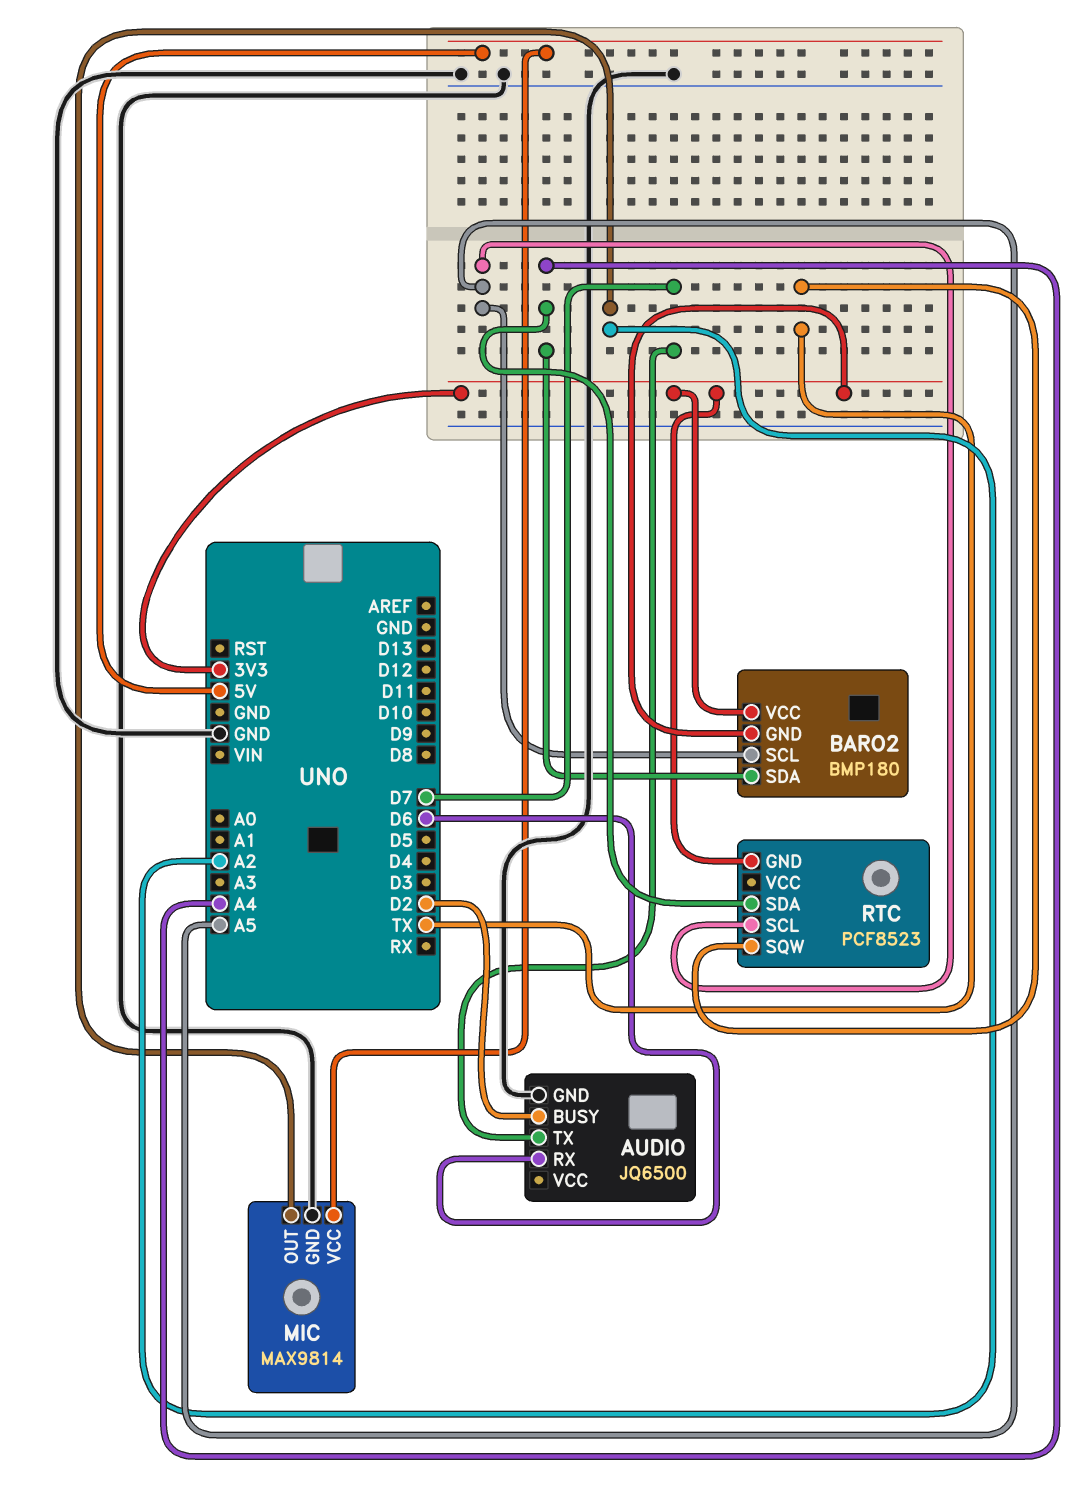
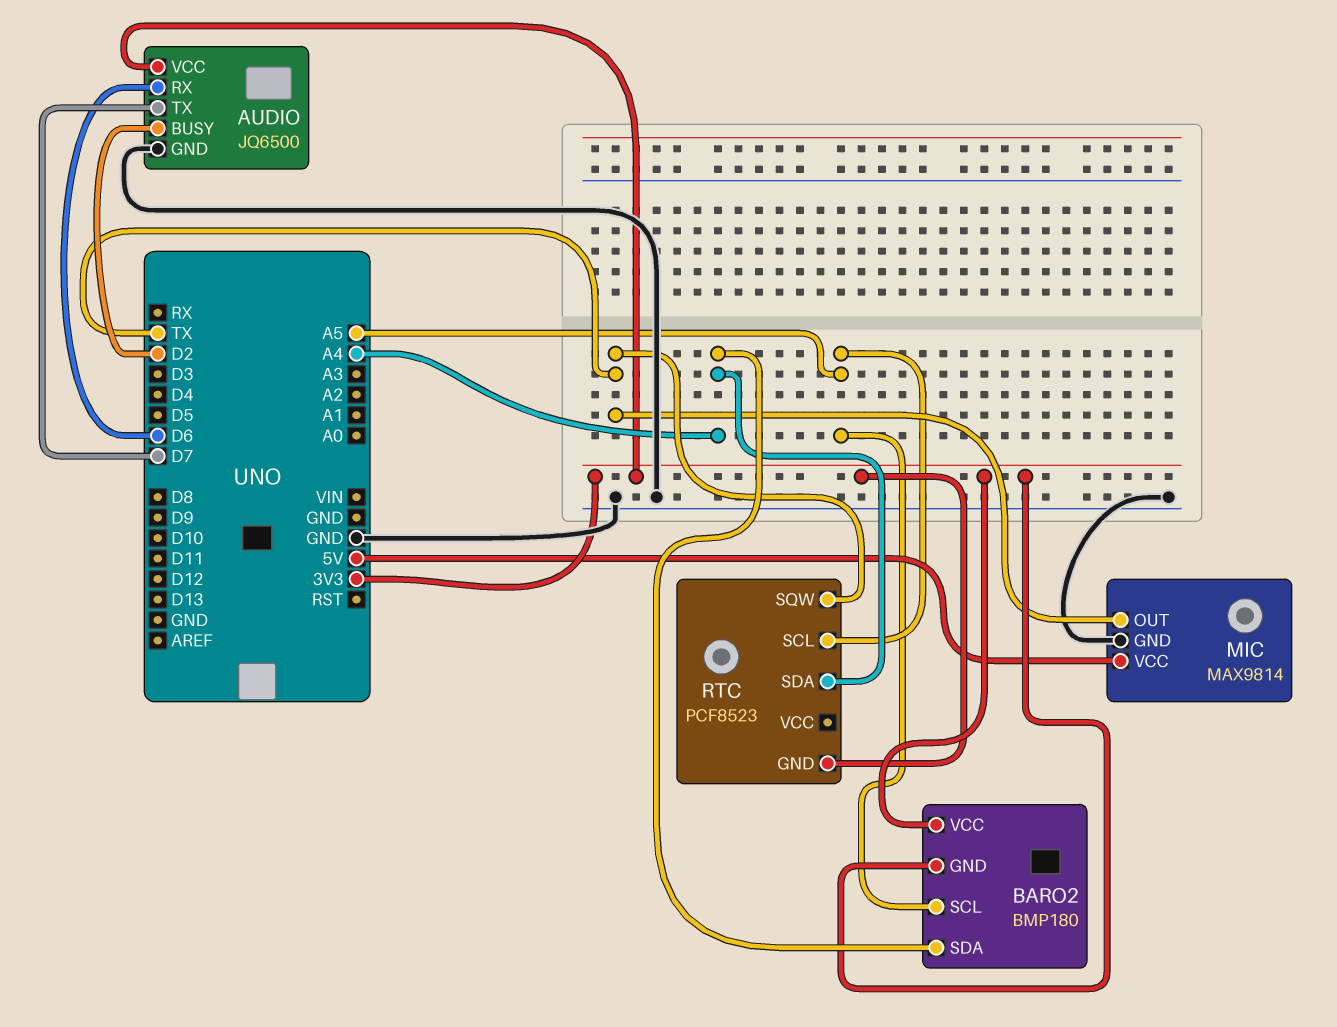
AUDIO pin VCC: none -> 3V3
MIC pin OUT: A2 -> TX

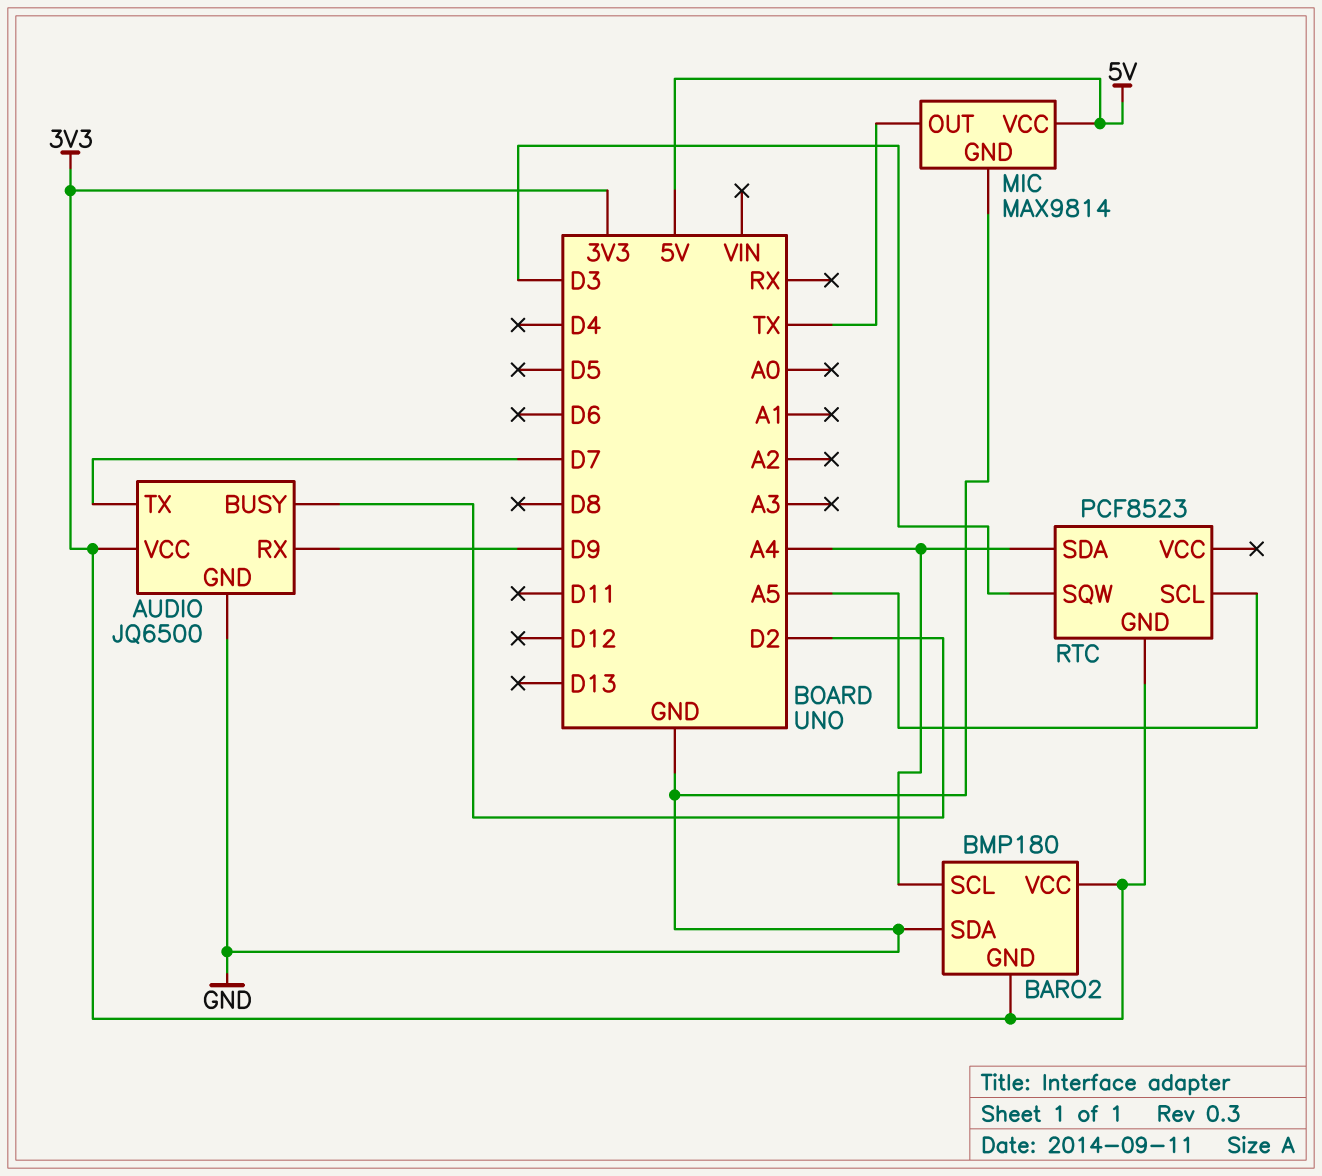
AUDIO pin RX: D6 -> D9
BARO2 pin SCL: A5 -> A4
BARO2 pin SDA: A4 -> GND
RTC pin SQW: TX -> D3

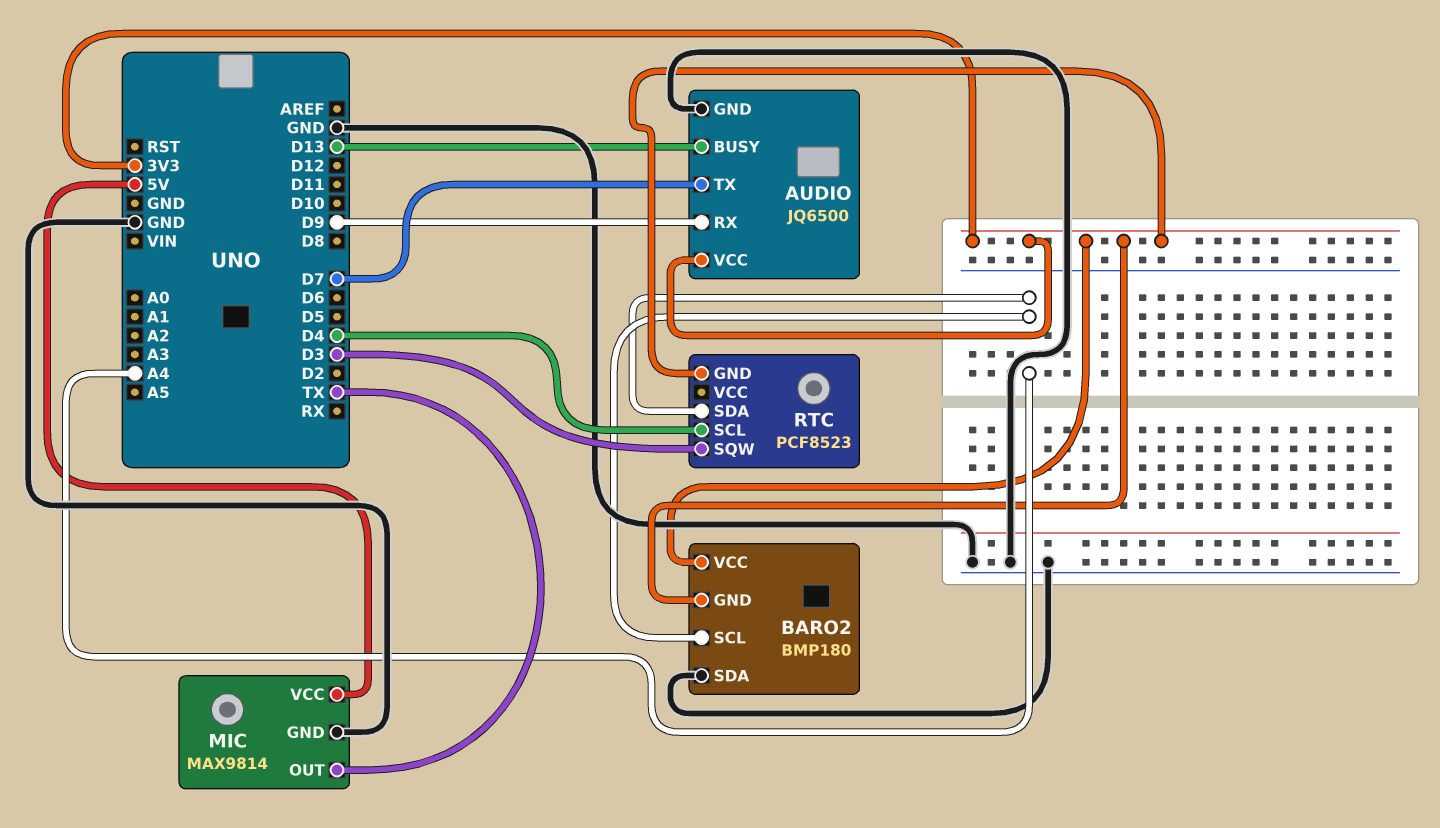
AUDIO pin BUSY: D2 -> D13
RTC pin SCL: A5 -> D4

